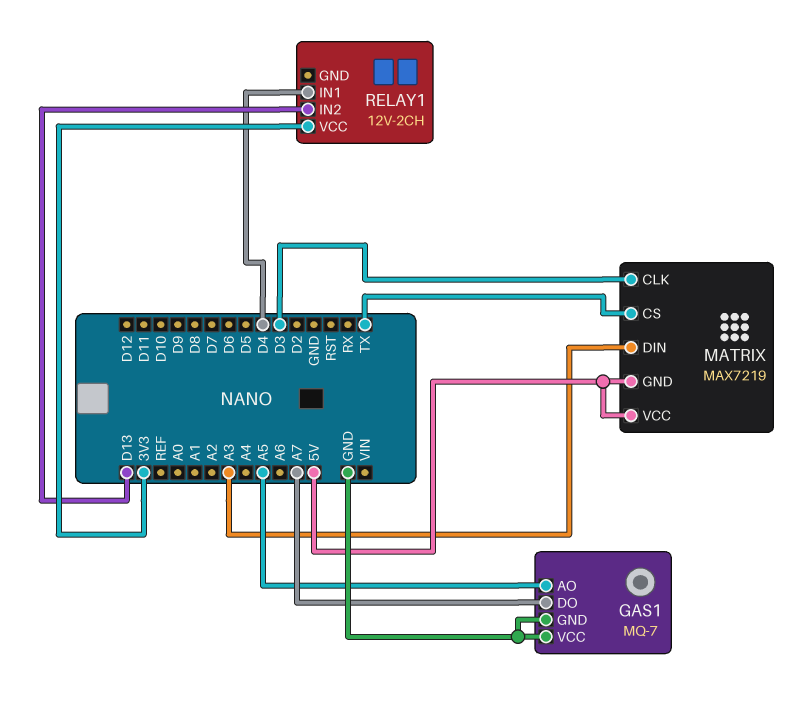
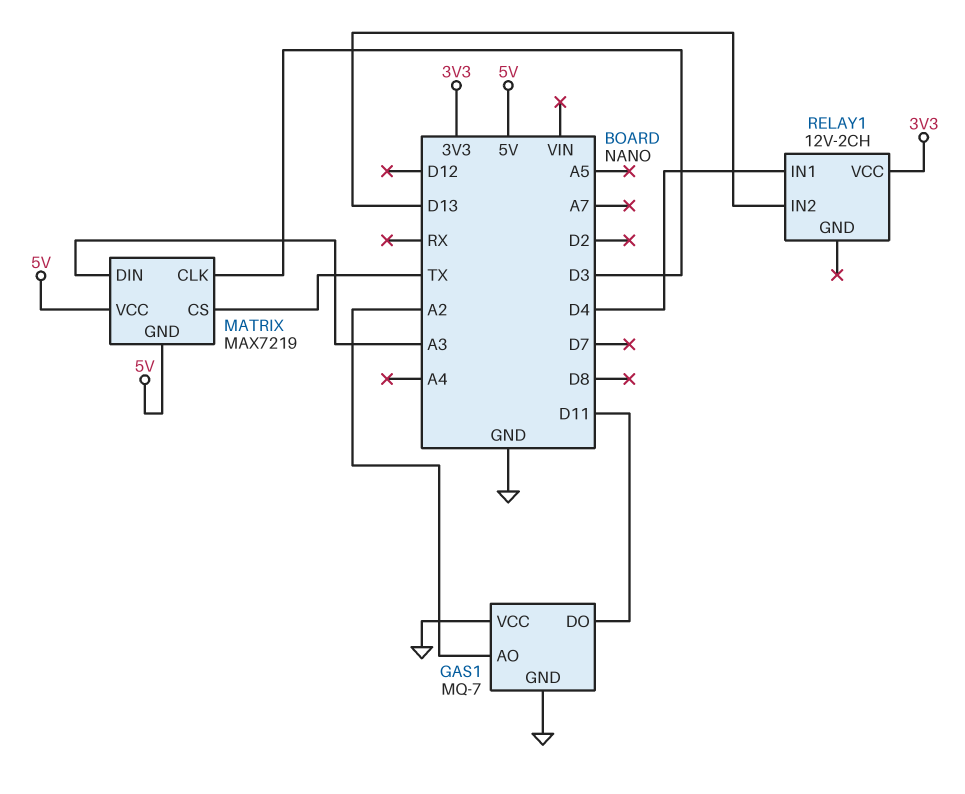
GAS1 pin AO: A5 -> A2
GAS1 pin DO: A7 -> D11

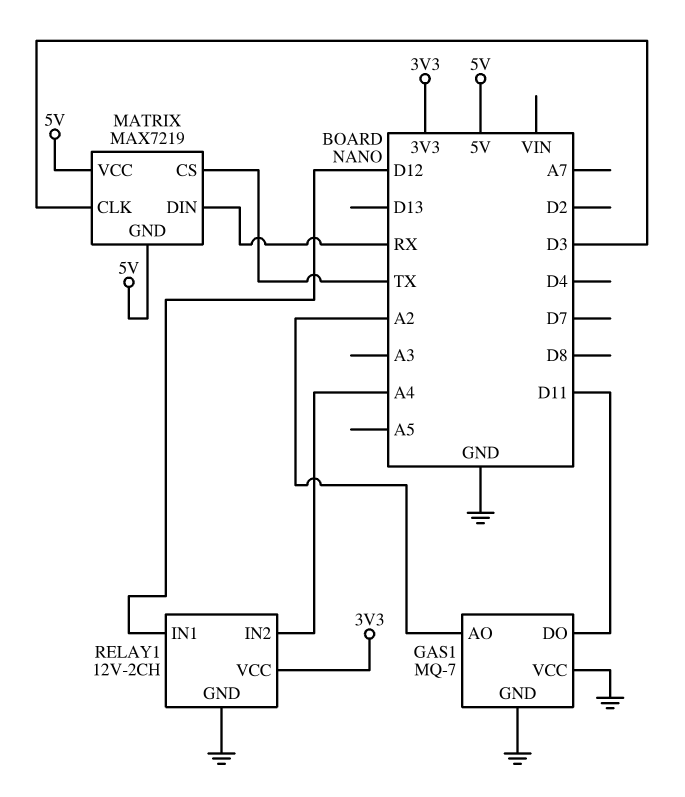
MATRIX pin DIN: A3 -> RX
RELAY1 pin GND: none -> GND
RELAY1 pin IN1: D4 -> D12
RELAY1 pin IN2: D13 -> A4

